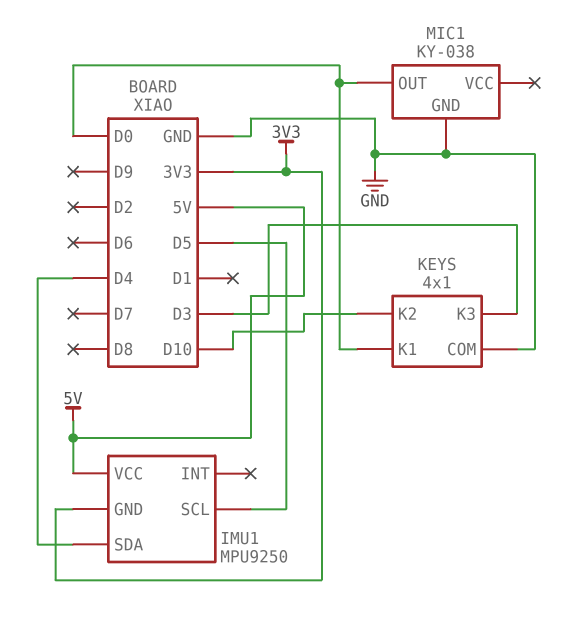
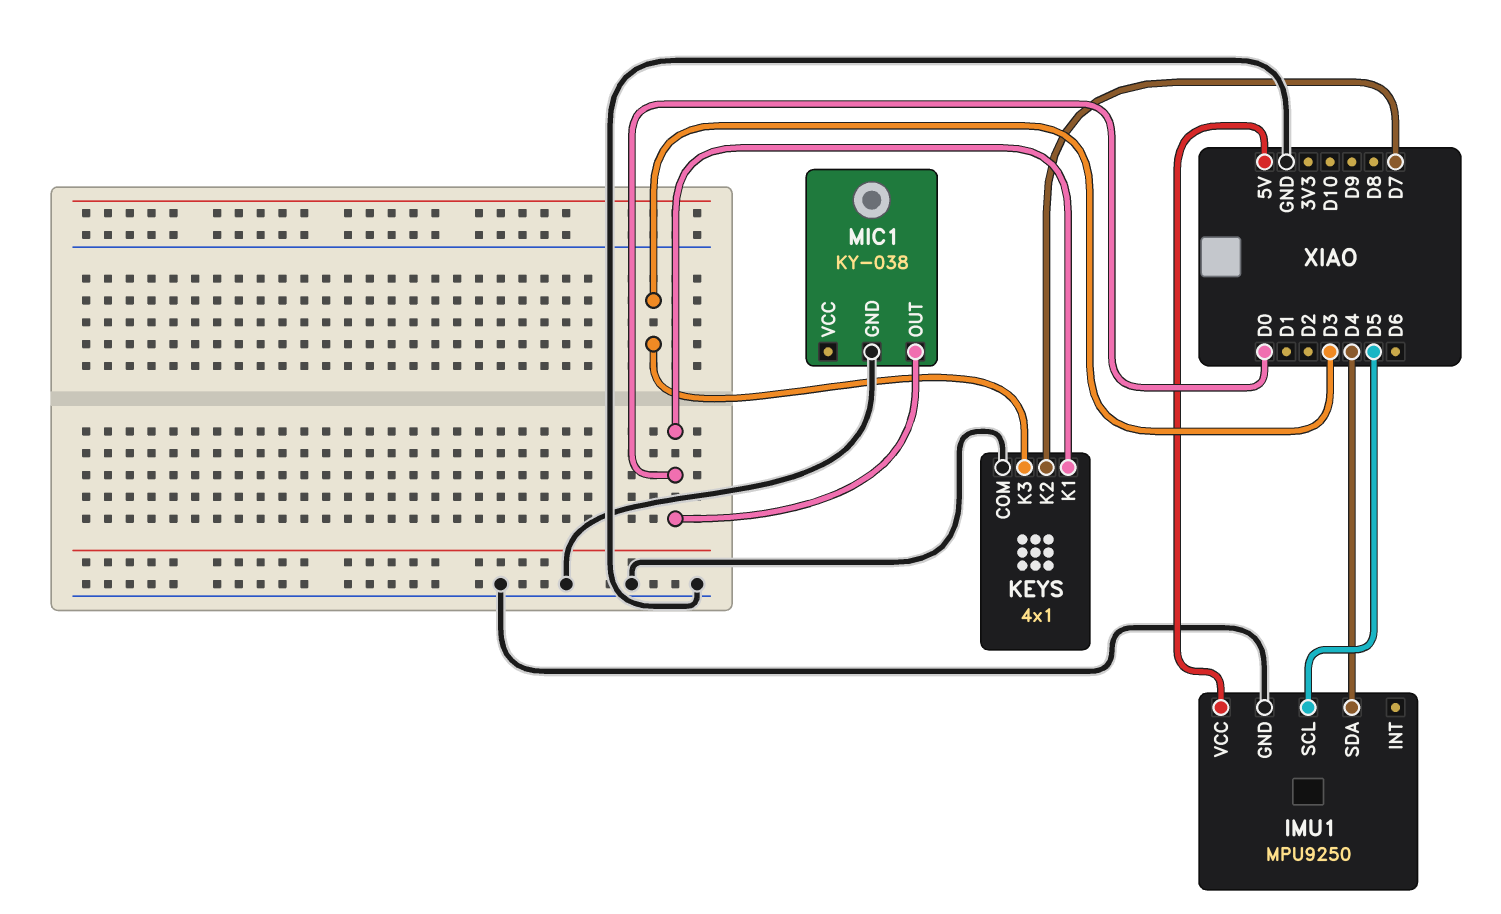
IMU1 pin GND: 3V3 -> GND
KEYS pin K2: D10 -> D7

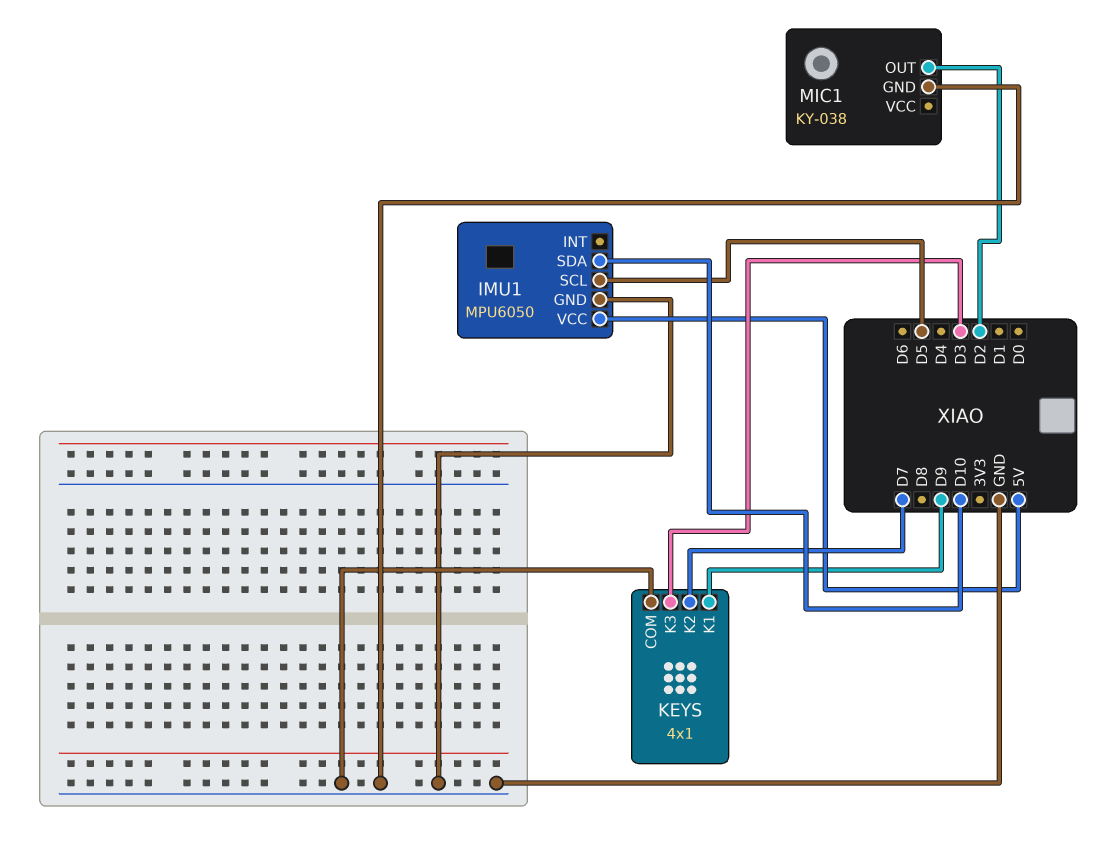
IMU1: MPU9250 -> MPU6050
IMU1 pin SDA: D4 -> D10
KEYS pin K1: D0 -> D9
MIC1 pin OUT: D0 -> D2

